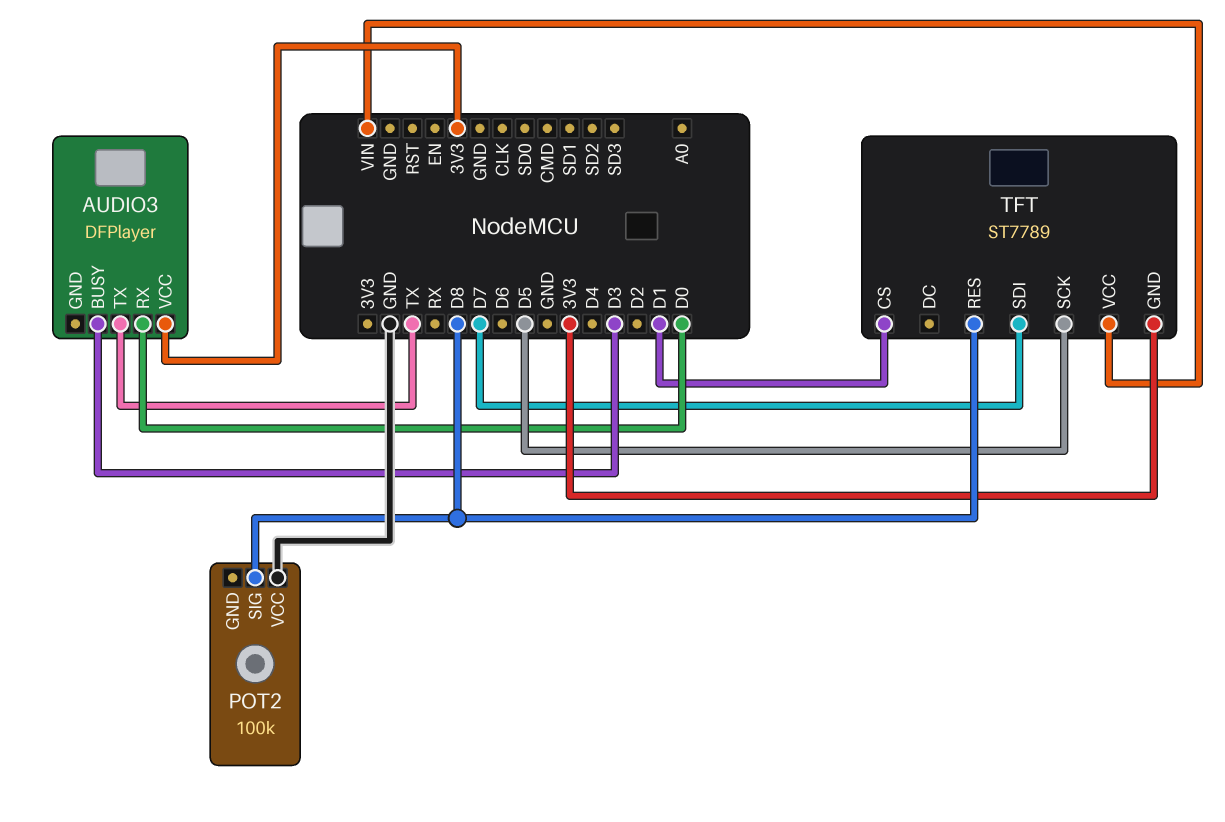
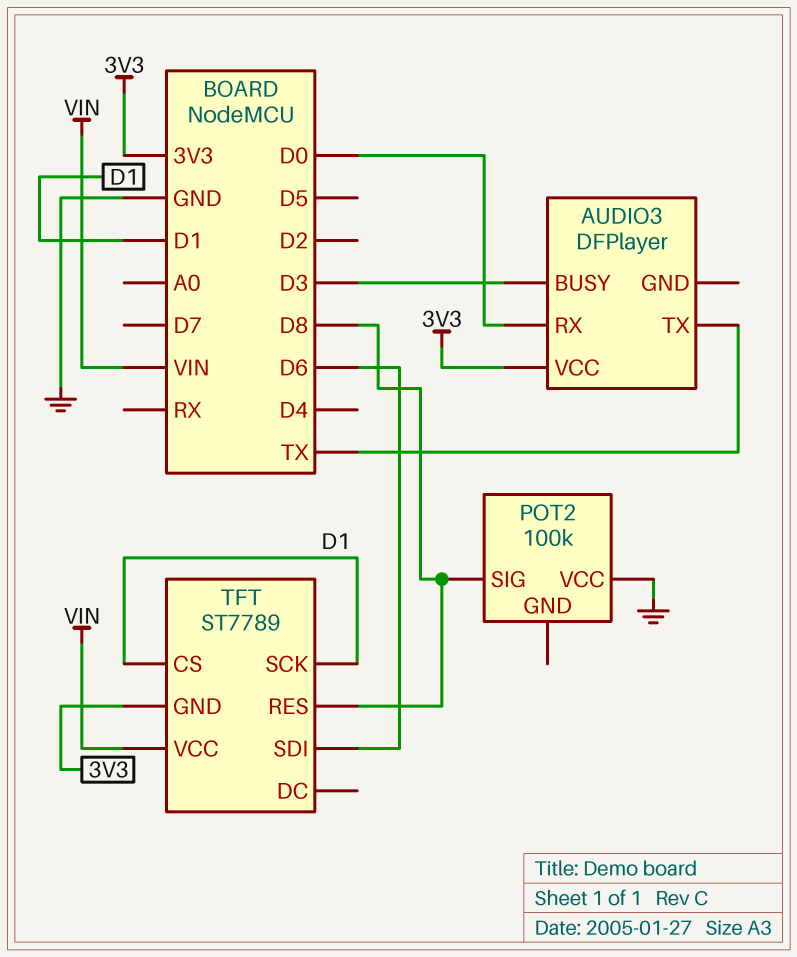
TFT pin SCK: D5 -> D1
TFT pin SDI: D7 -> D6

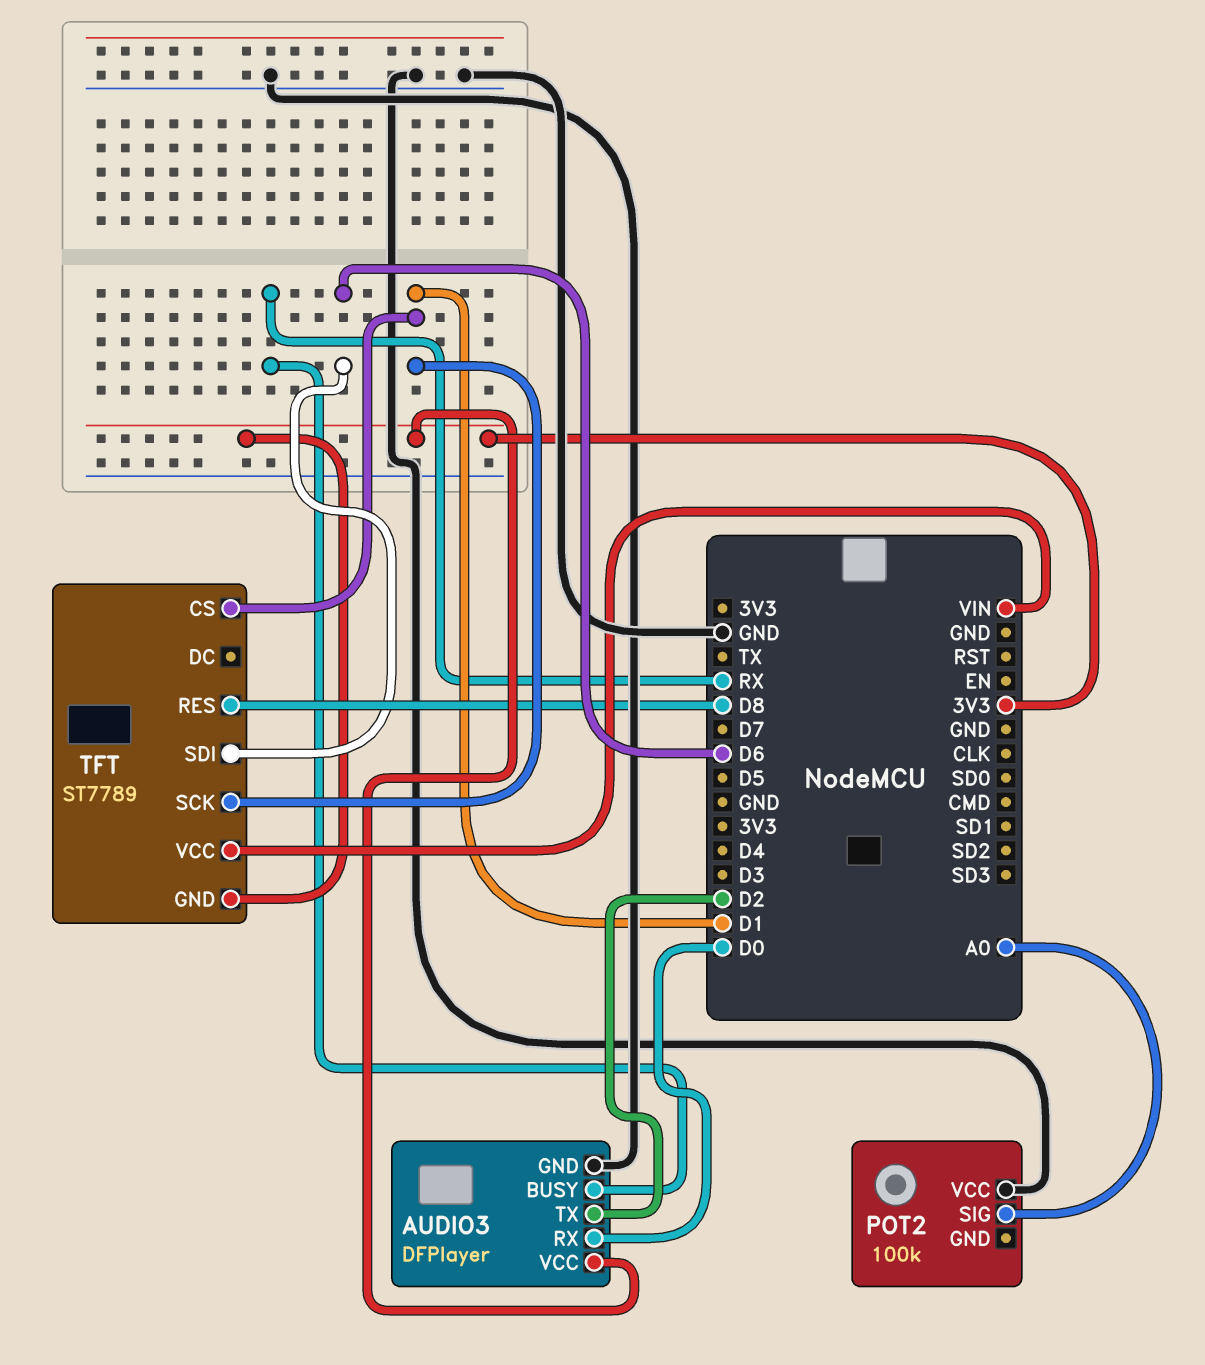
AUDIO3 pin BUSY: D3 -> RX
AUDIO3 pin GND: none -> GND
AUDIO3 pin TX: TX -> D2
POT2 pin SIG: D8 -> A0

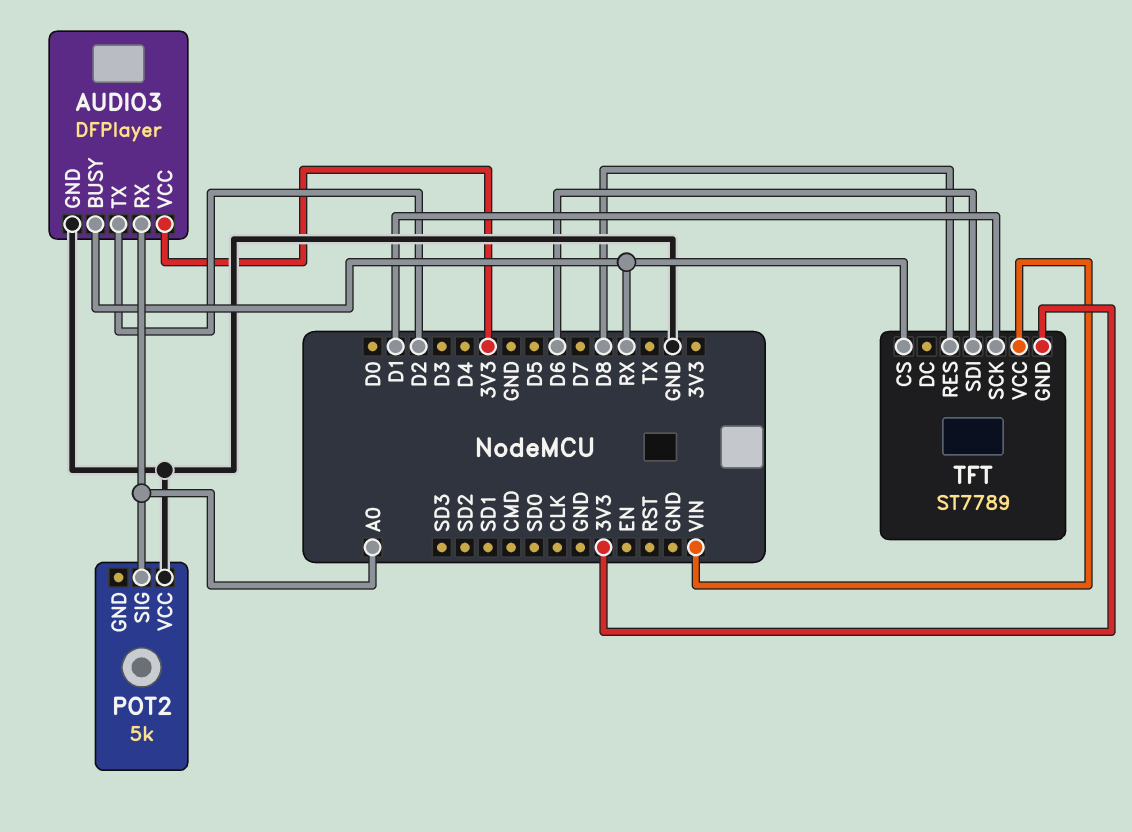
AUDIO3 pin RX: D0 -> A0
POT2: 100k -> 5k
TFT pin CS: D1 -> RX

